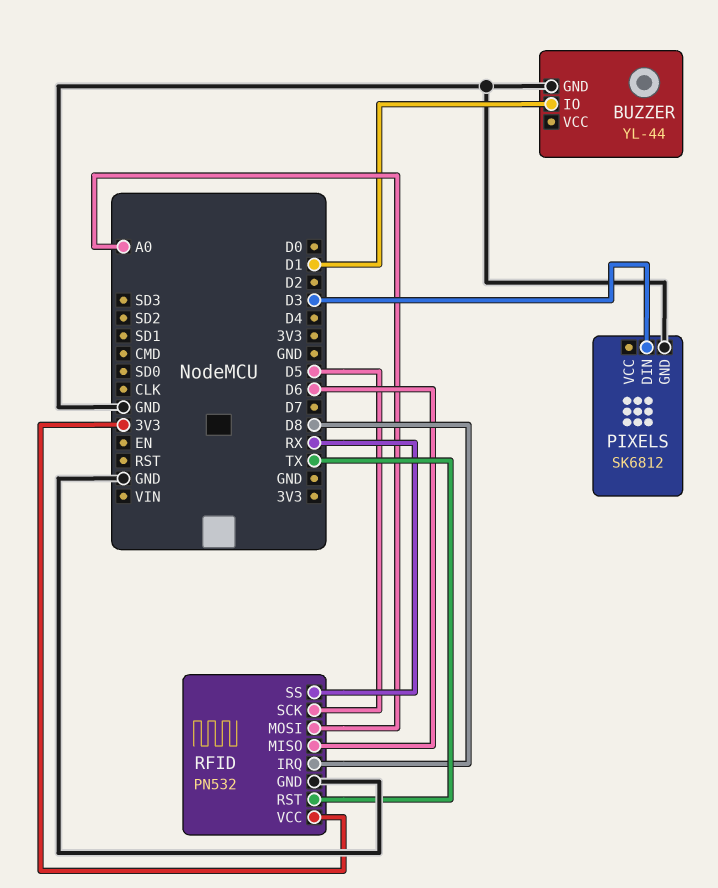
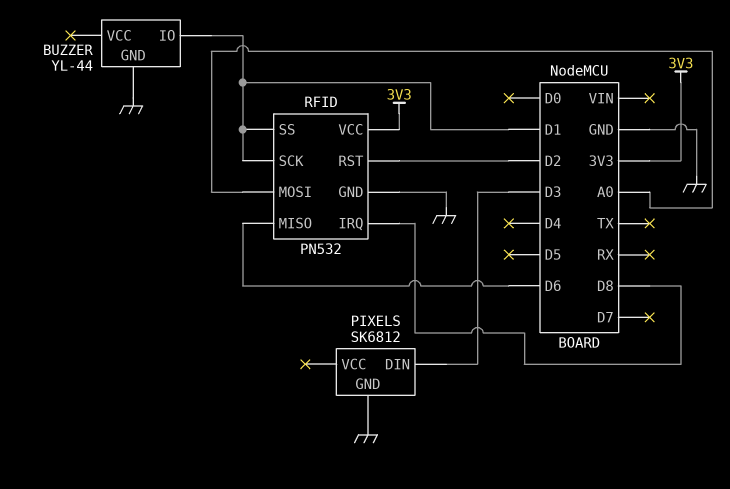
RFID pin RST: TX -> D2
RFID pin SCK: D5 -> D1
RFID pin SS: RX -> D1

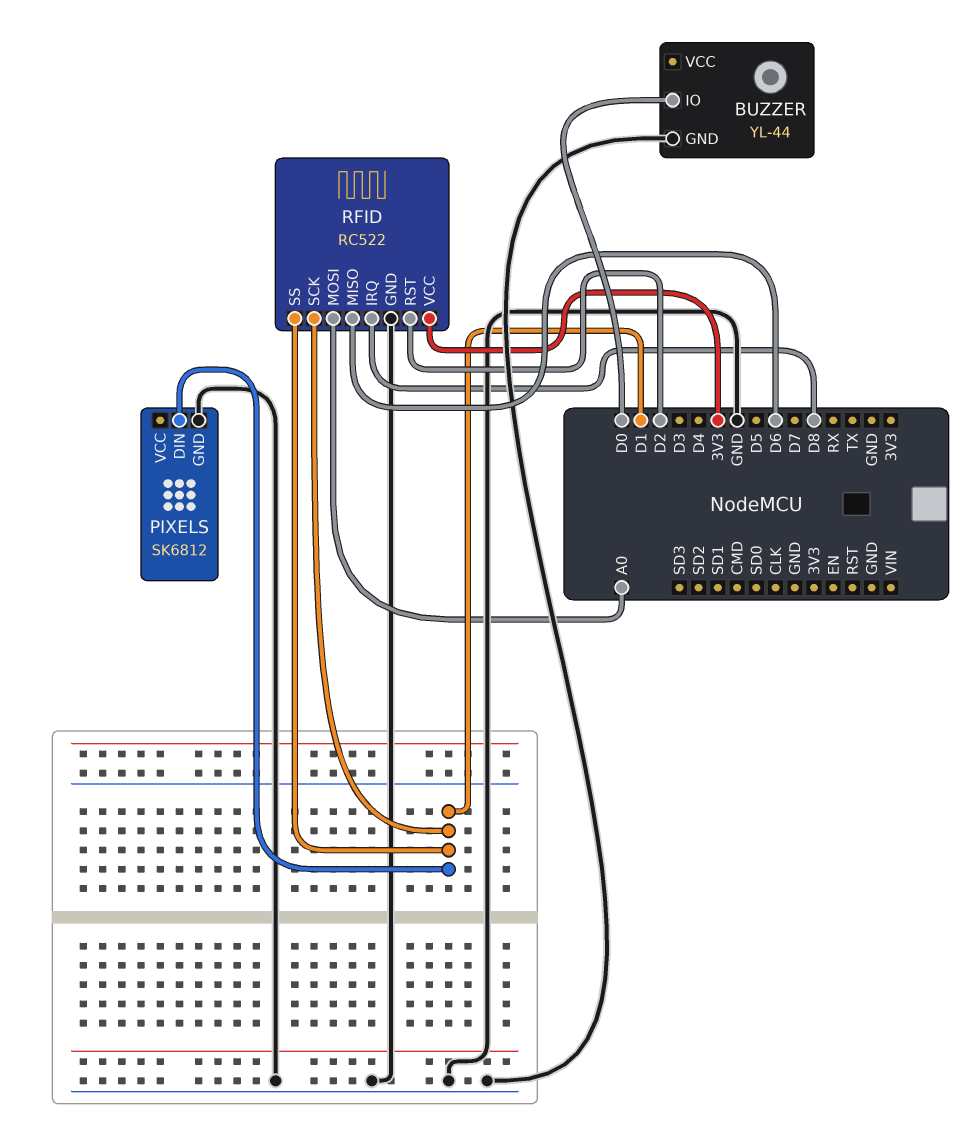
BUZZER pin IO: D1 -> D0
PIXELS pin DIN: D3 -> D1
RFID: PN532 -> RC522

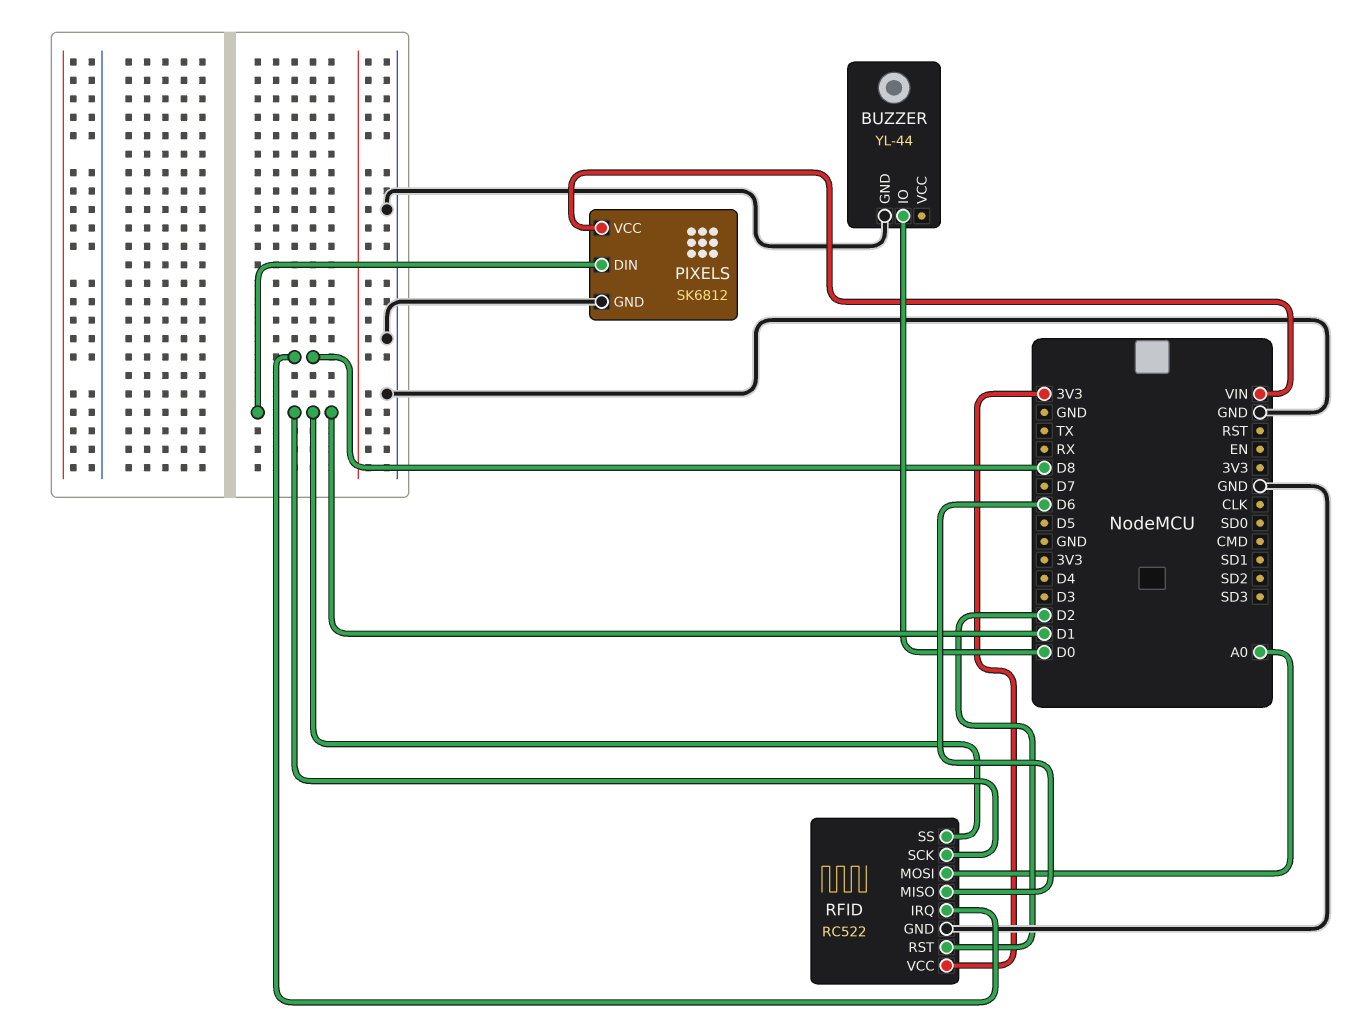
PIXELS pin VCC: none -> VIN

